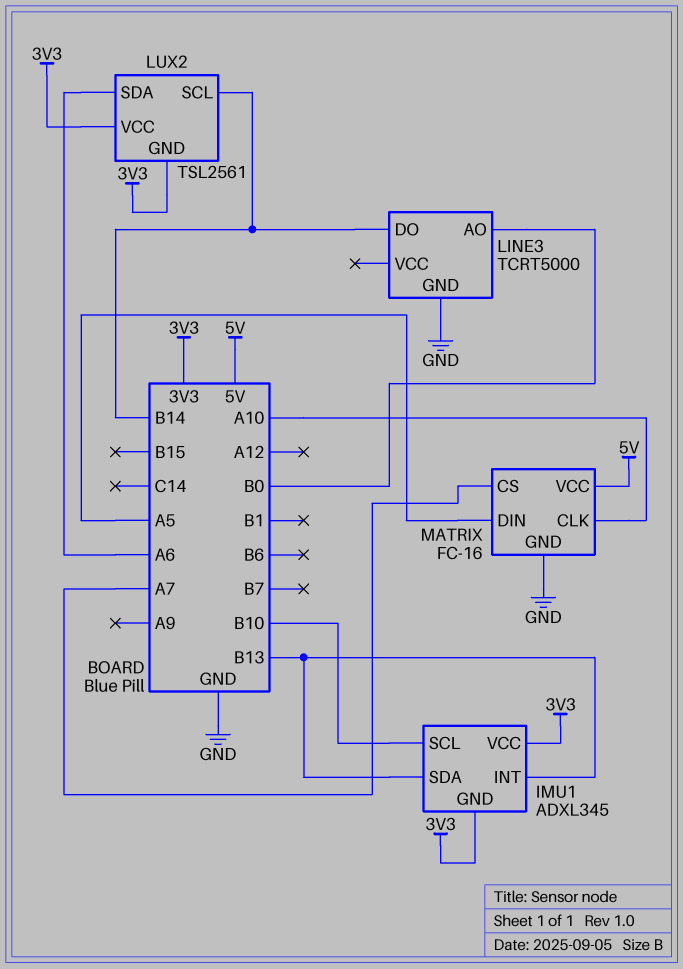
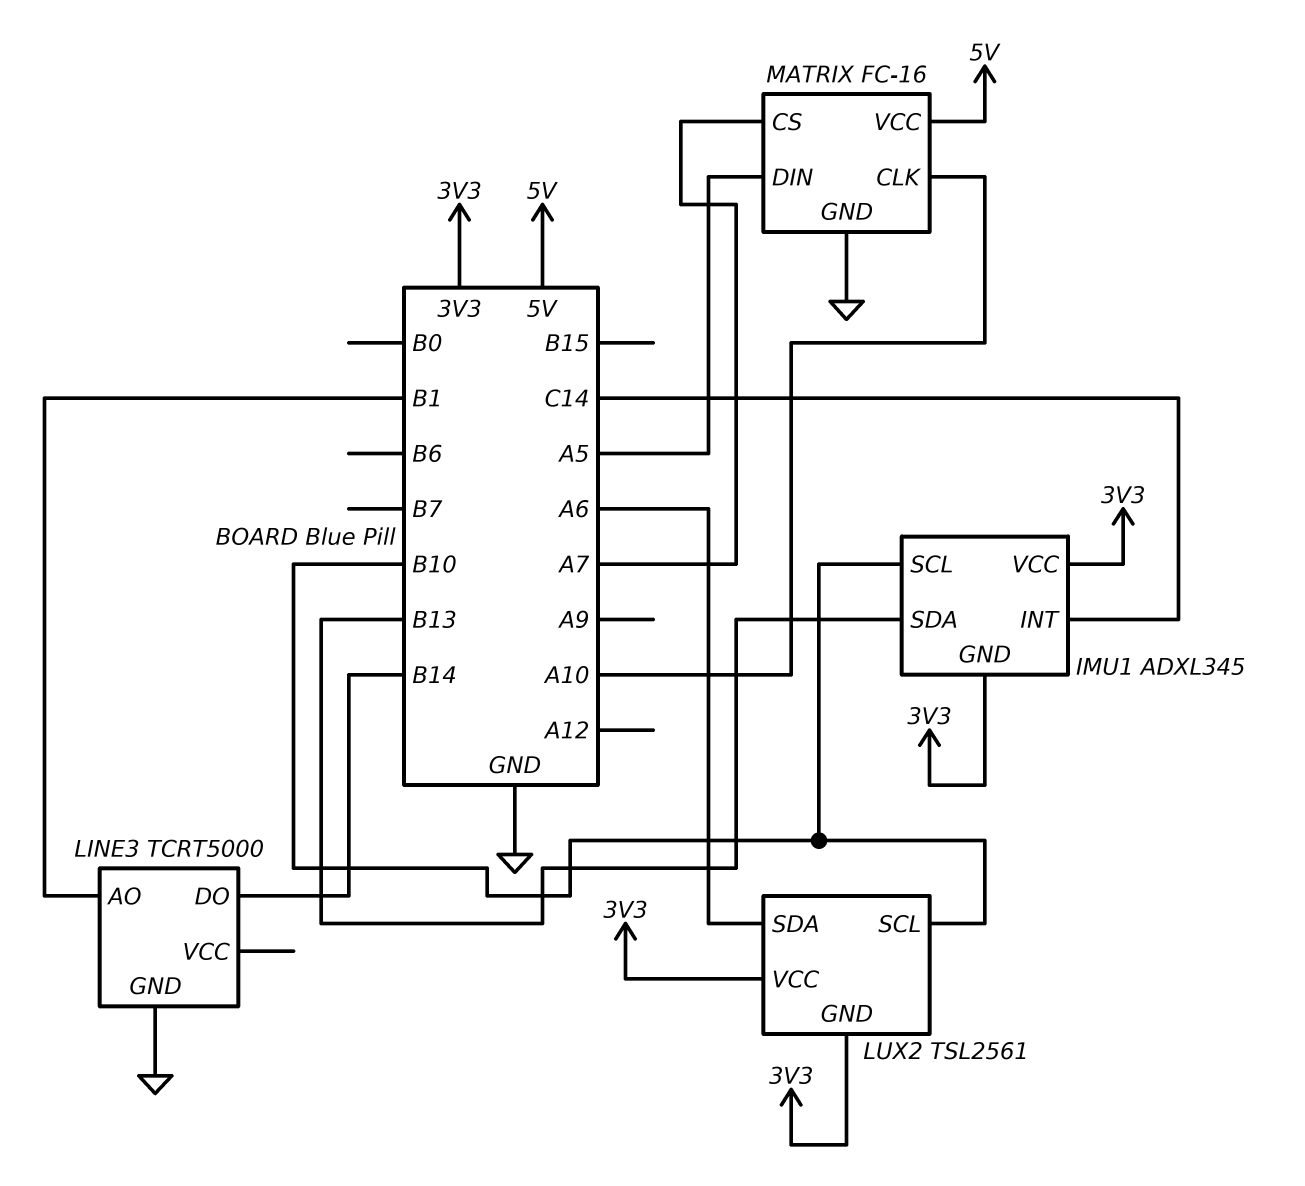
IMU1 pin INT: B13 -> C14
LINE3 pin AO: B0 -> B1
LUX2 pin SCL: B14 -> B10

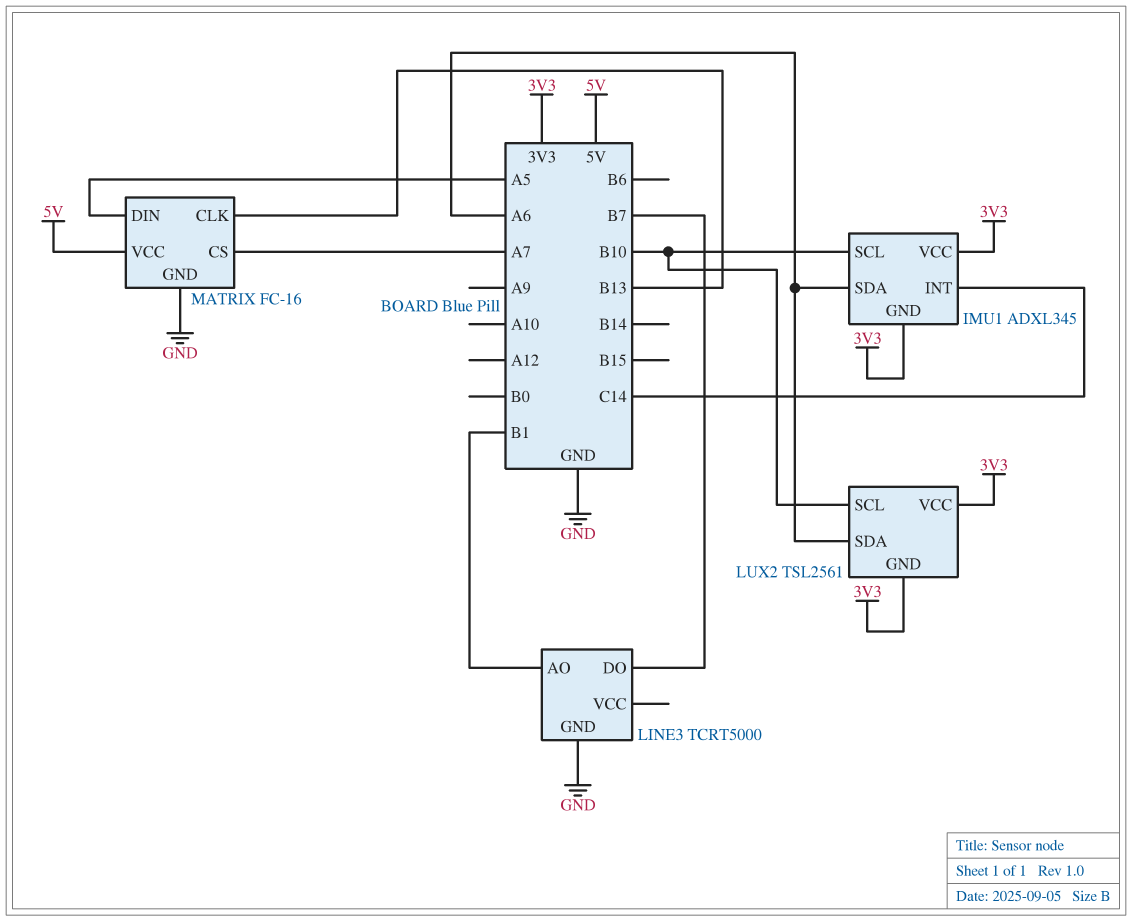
IMU1 pin SDA: B13 -> A6
LINE3 pin DO: B14 -> B7
MATRIX pin CLK: A10 -> B13

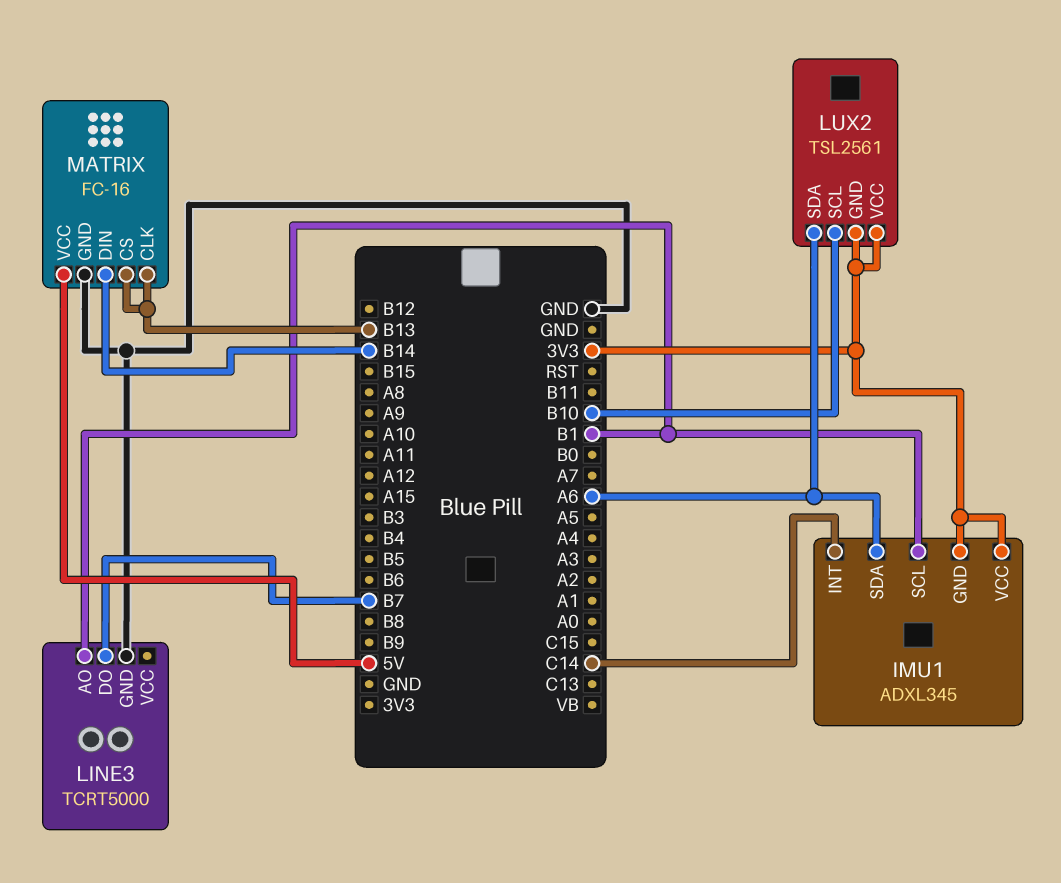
IMU1 pin SCL: B10 -> B1
MATRIX pin CS: A7 -> B13
MATRIX pin DIN: A5 -> B14

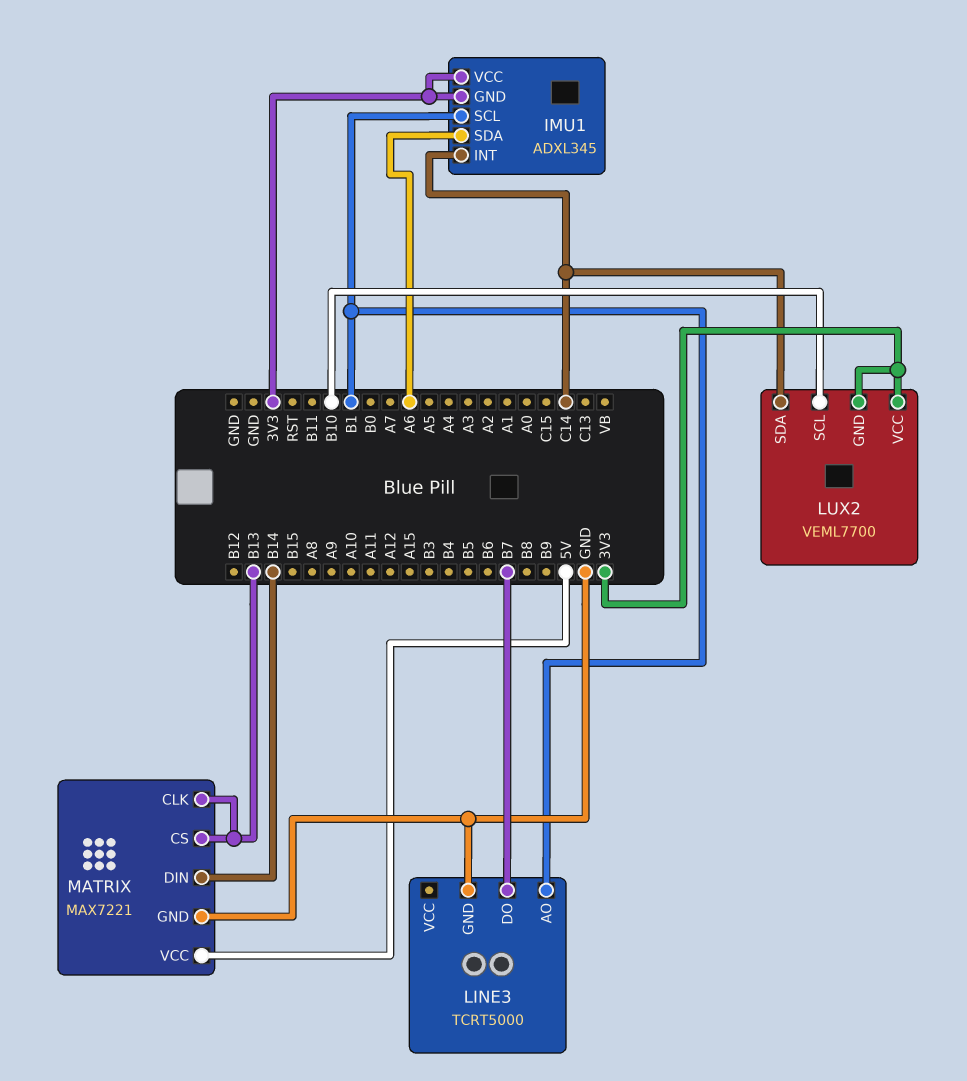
LUX2: TSL2561 -> VEML7700
LUX2 pin SDA: A6 -> C14
MATRIX: FC-16 -> MAX7221

